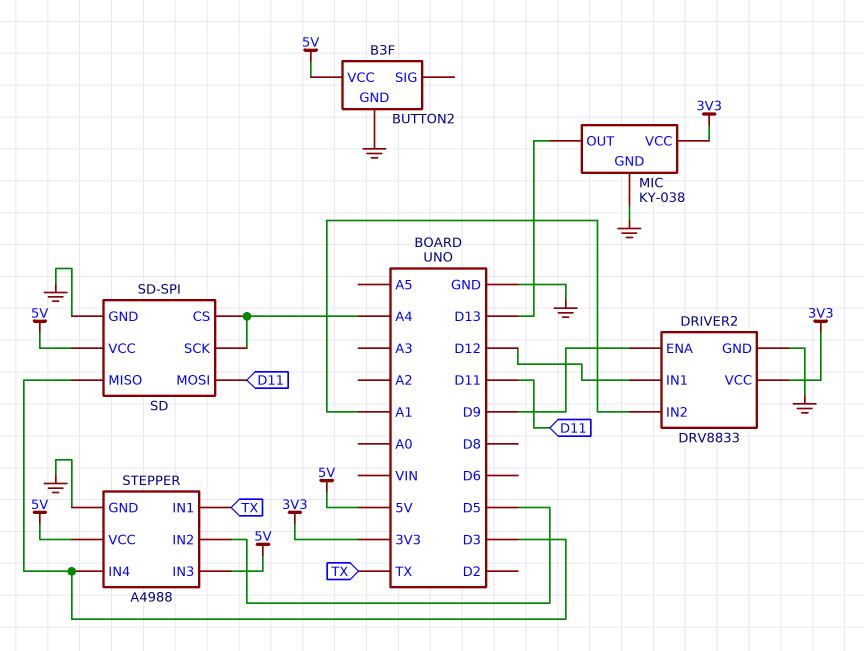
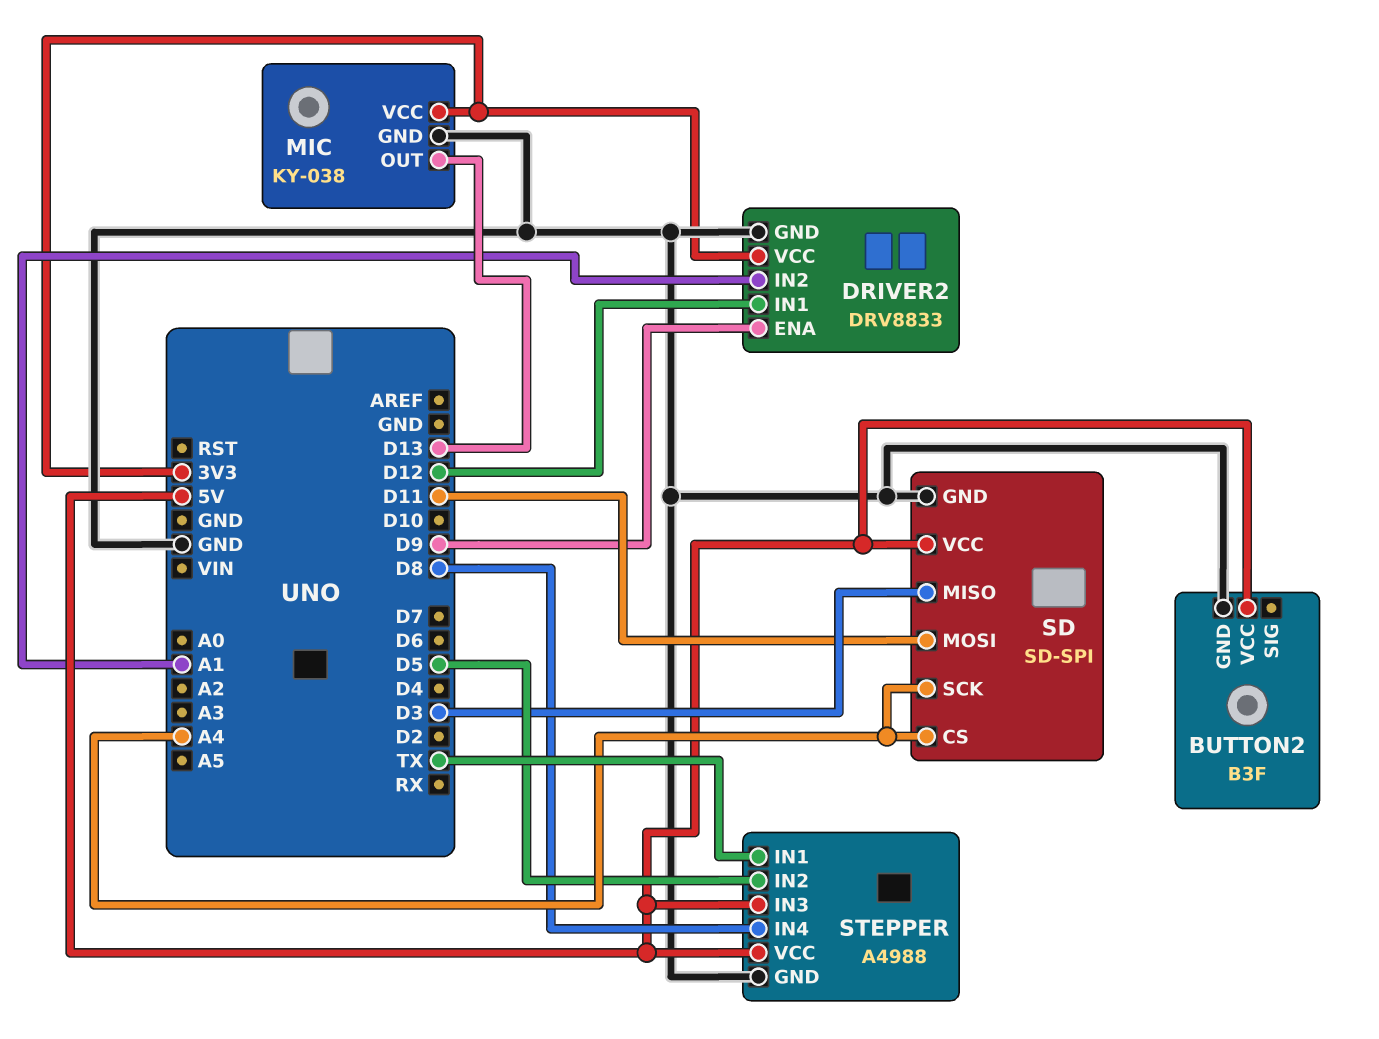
STEPPER pin IN4: D3 -> D8

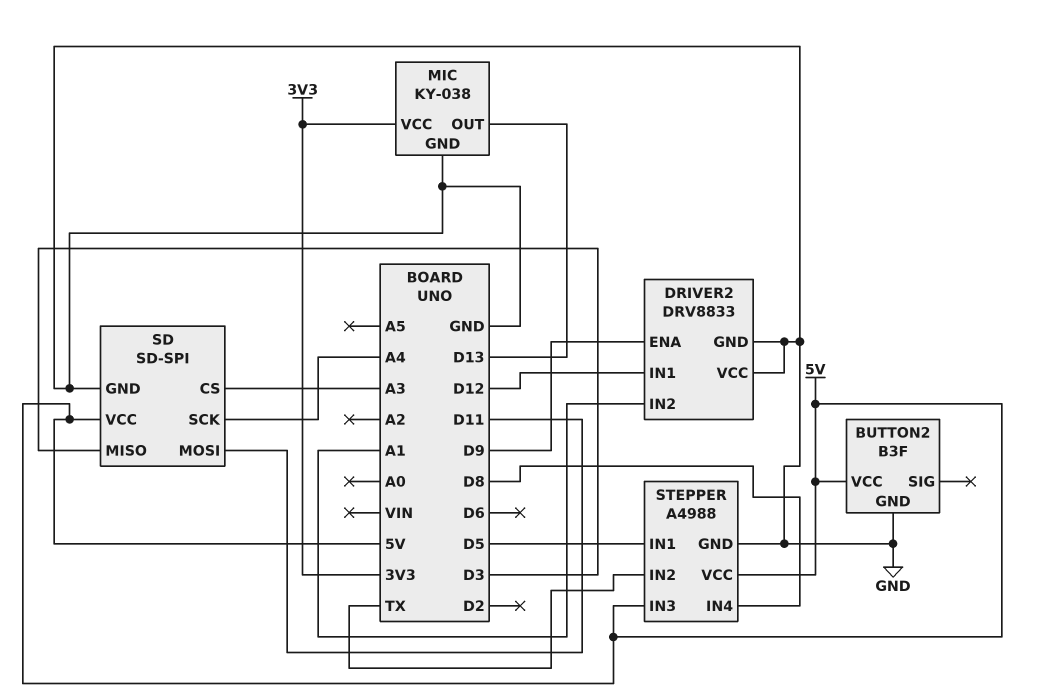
DRIVER2 pin VCC: 3V3 -> GND
SD pin CS: A4 -> A3
STEPPER pin IN1: TX -> D5
STEPPER pin IN2: D5 -> TX

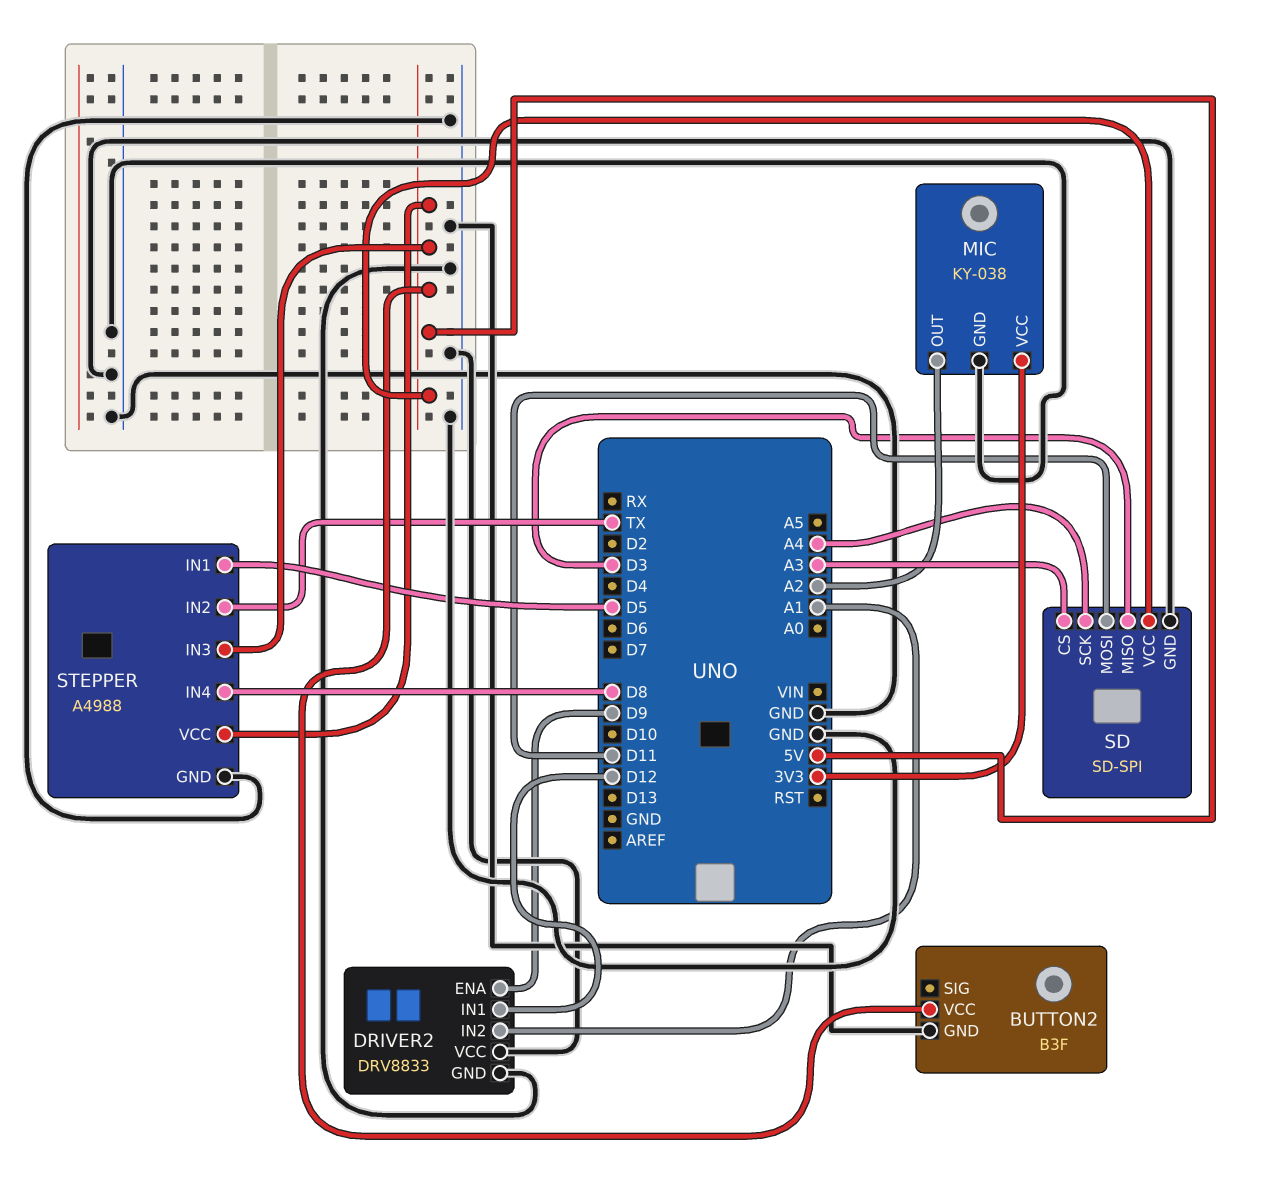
MIC pin OUT: D13 -> A2

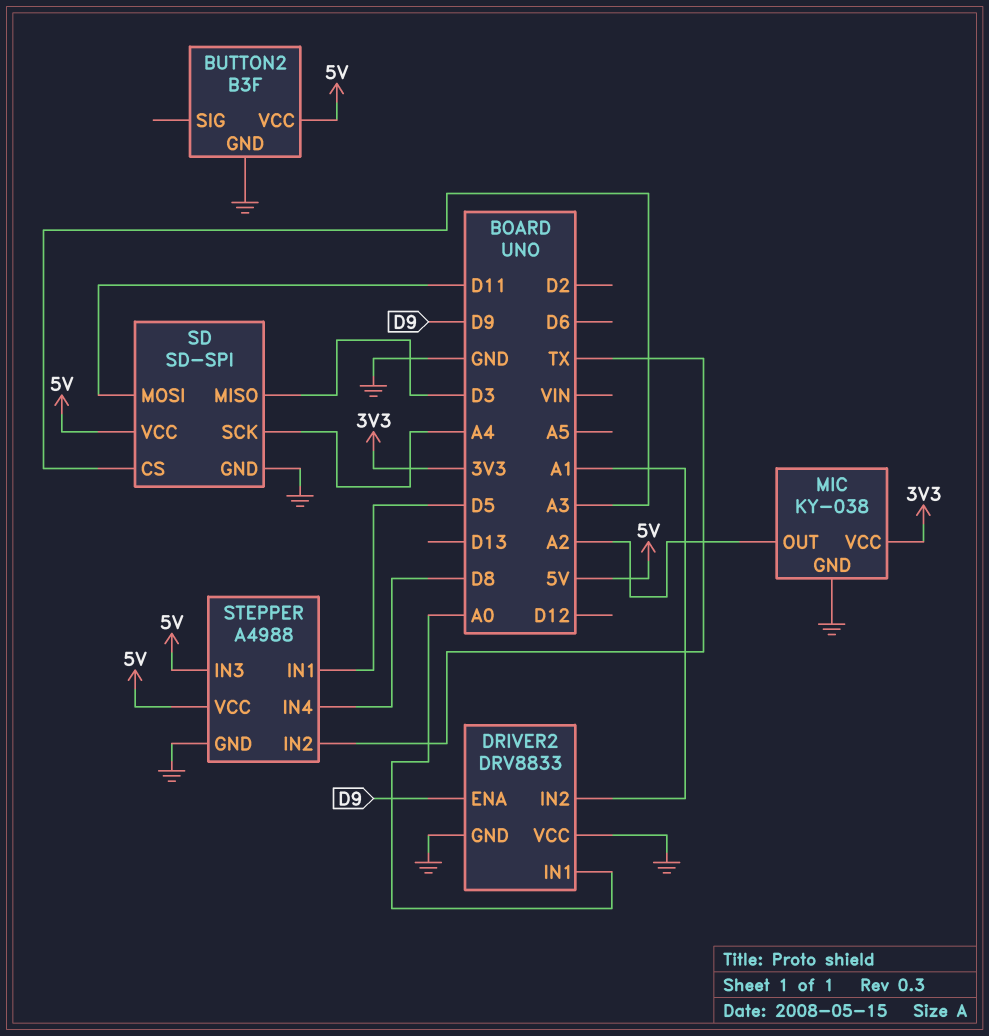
DRIVER2 pin IN1: D12 -> A0

